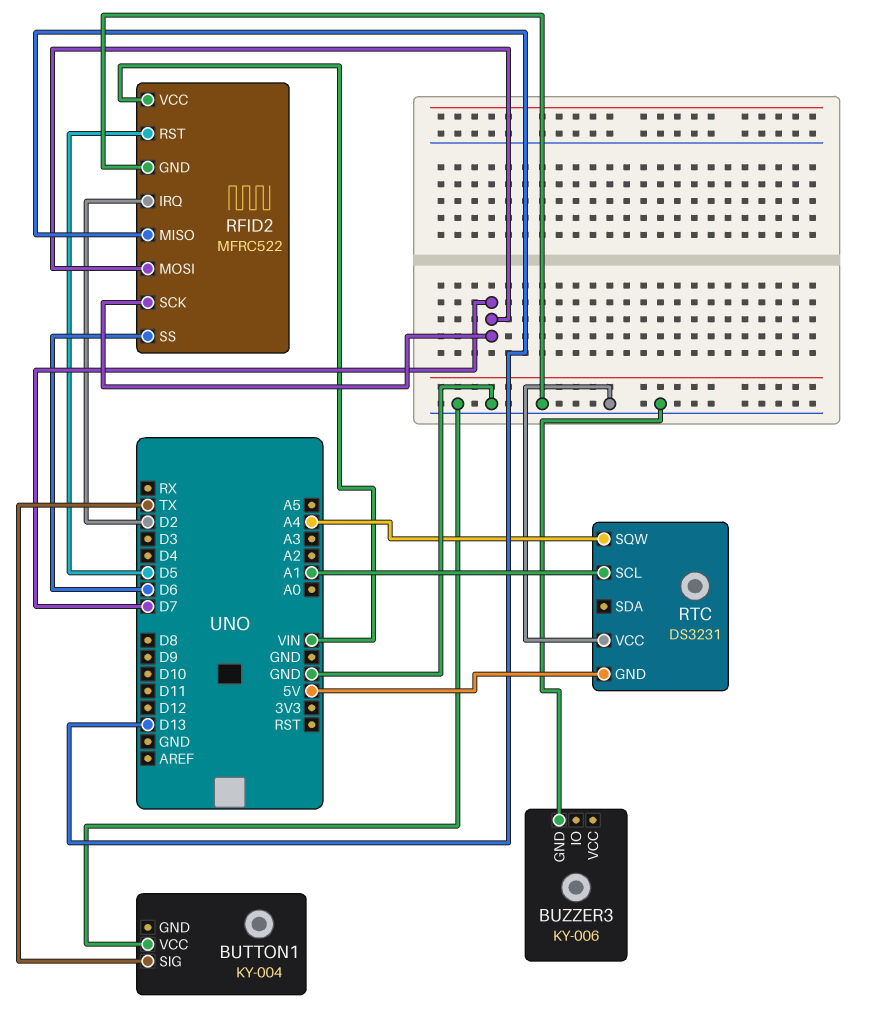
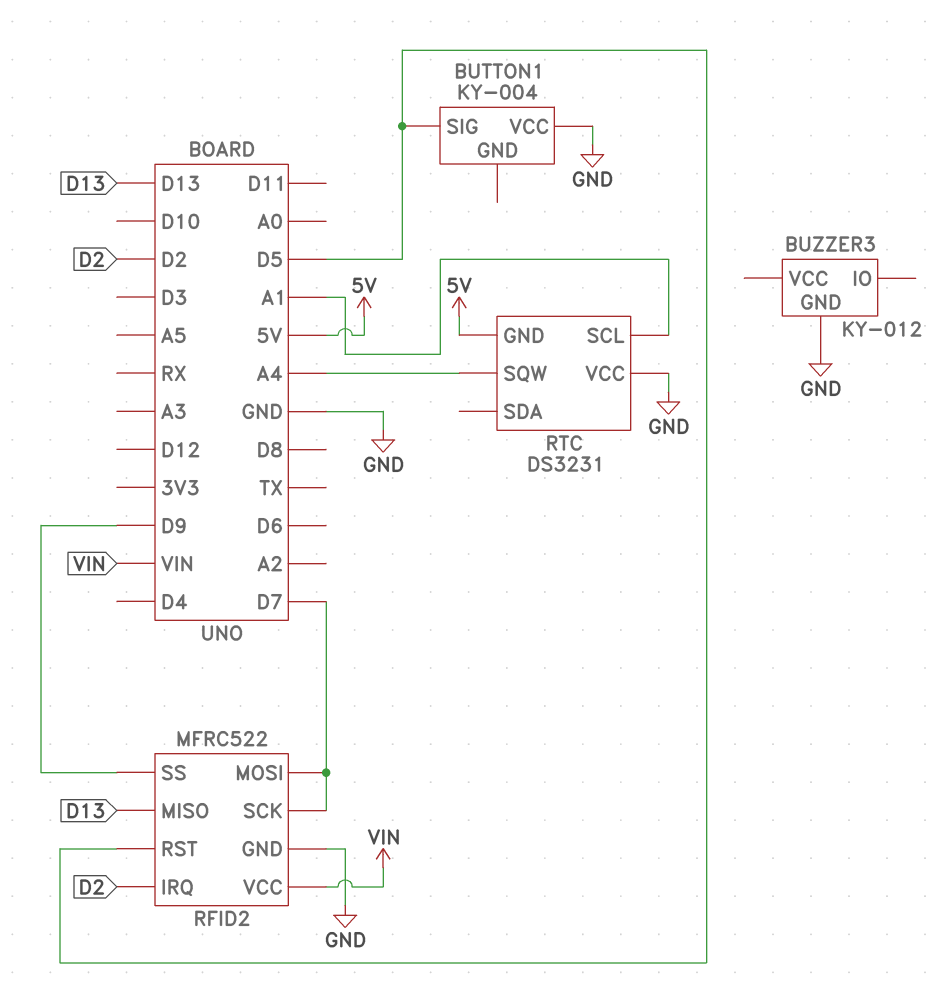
BUTTON1 pin SIG: TX -> D5
BUZZER3: KY-006 -> KY-012
RFID2 pin SS: D6 -> D9

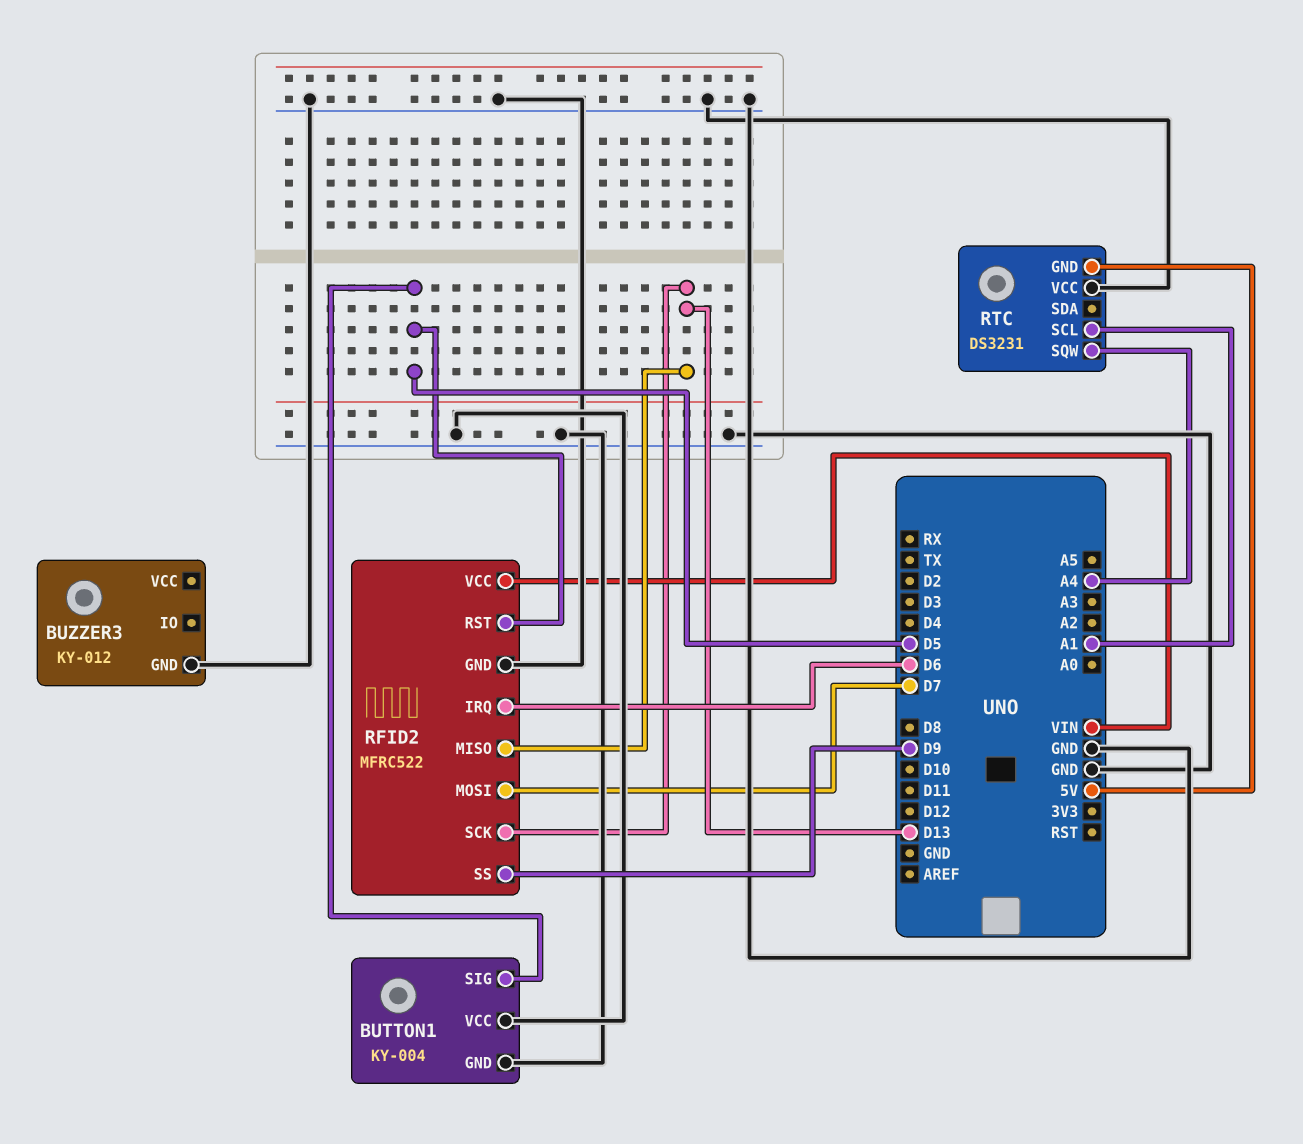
BUTTON1 pin GND: none -> GND
RFID2 pin IRQ: D2 -> D6
RFID2 pin SCK: D7 -> D13

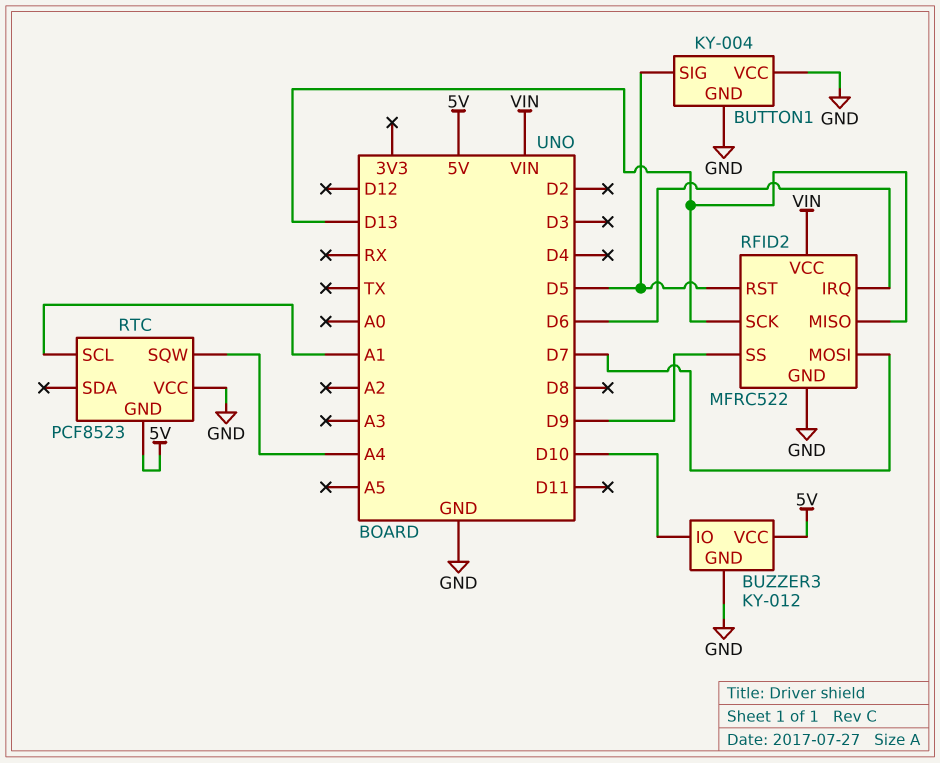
BUZZER3 pin IO: none -> D10
BUZZER3 pin VCC: none -> 5V
RTC: DS3231 -> PCF8523

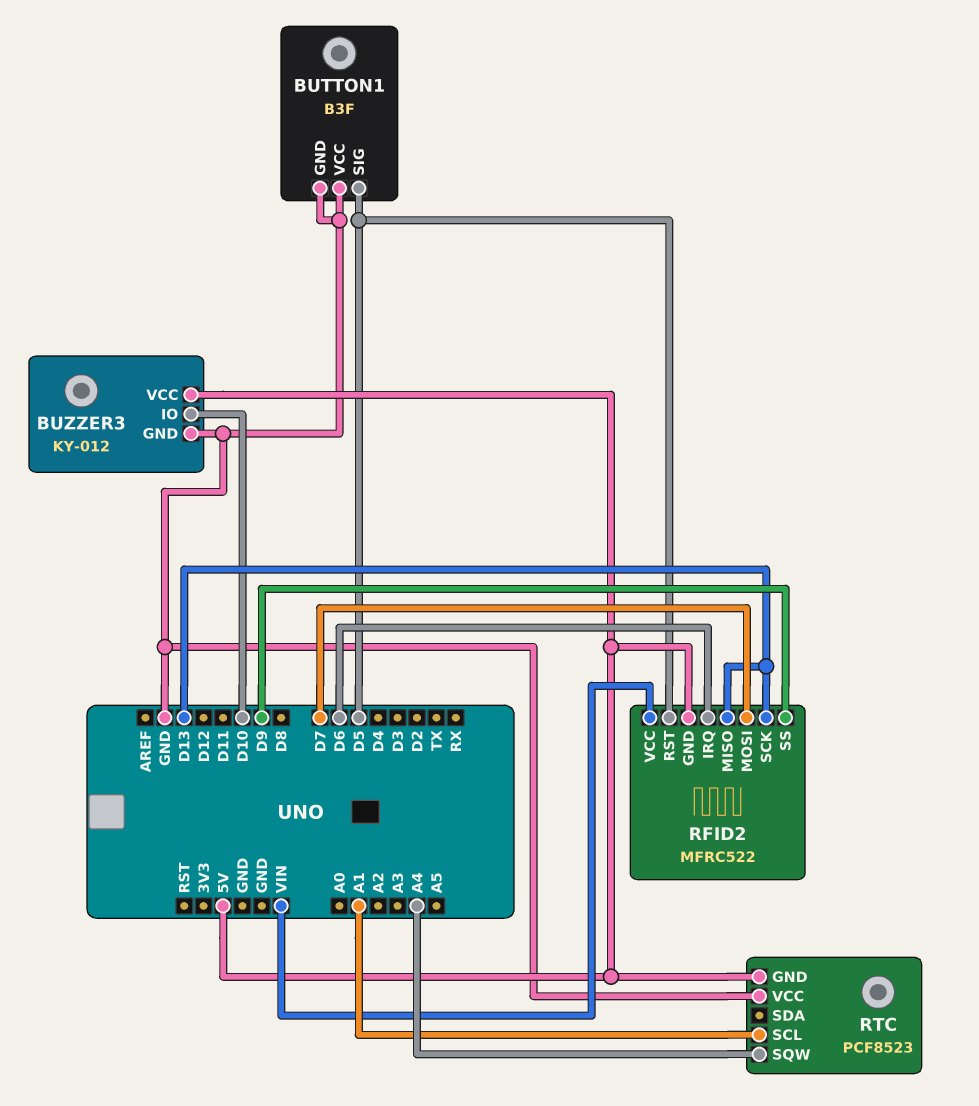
BUTTON1: KY-004 -> B3F
RFID2 pin GND: GND -> 5V

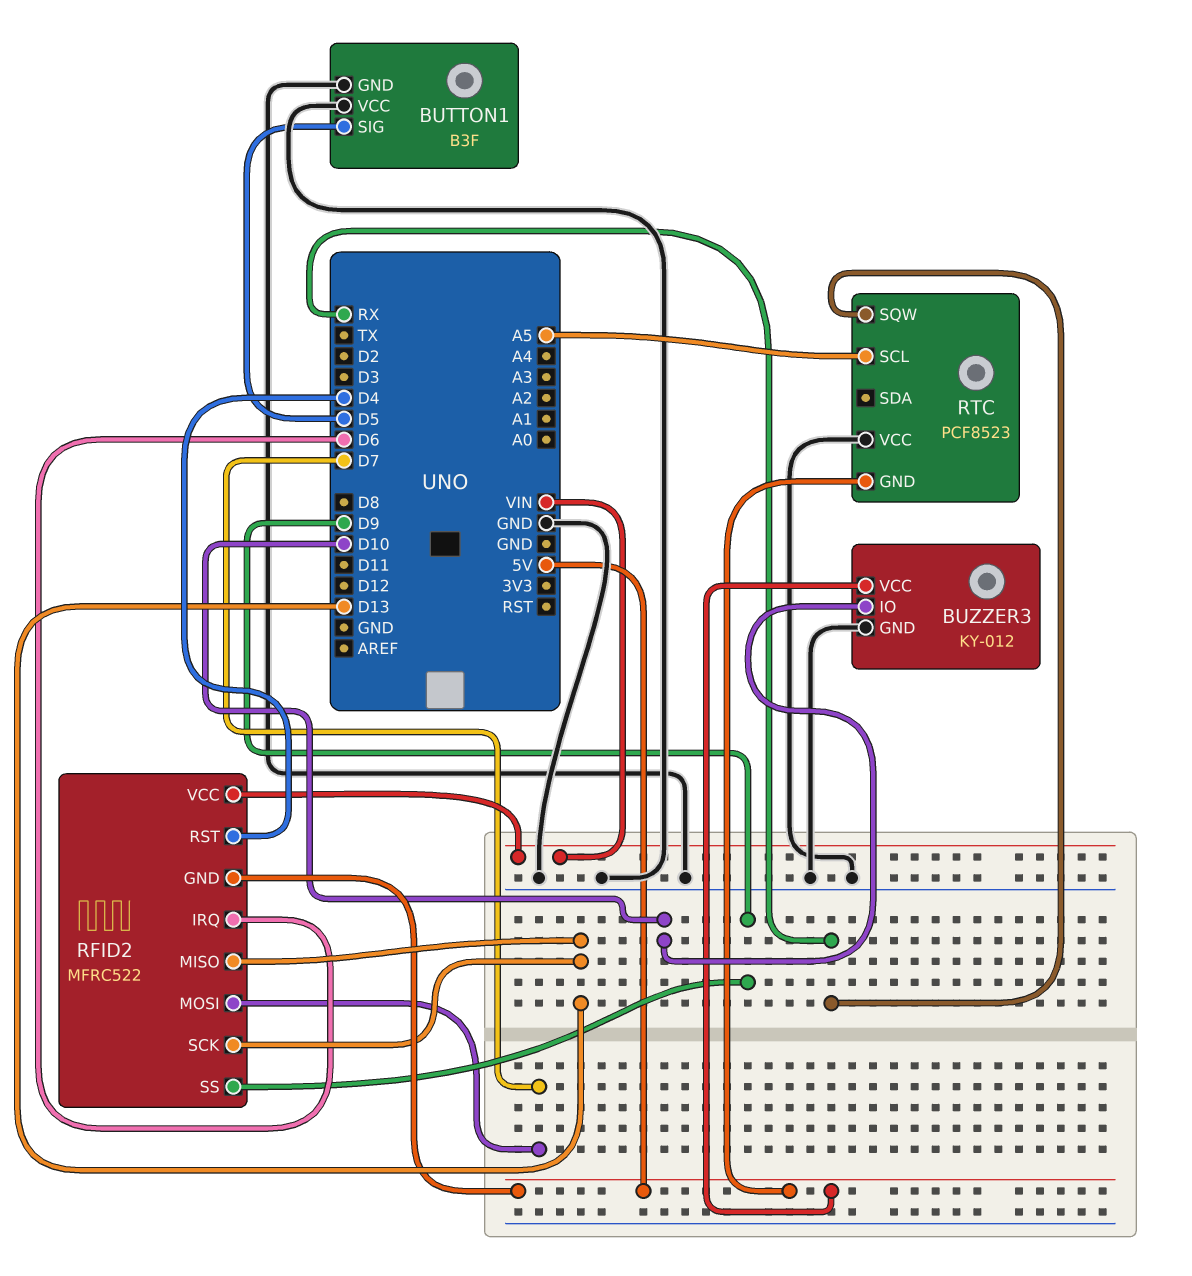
RFID2 pin RST: D5 -> D4
RTC pin SCL: A1 -> A5
RTC pin SQW: A4 -> RX

